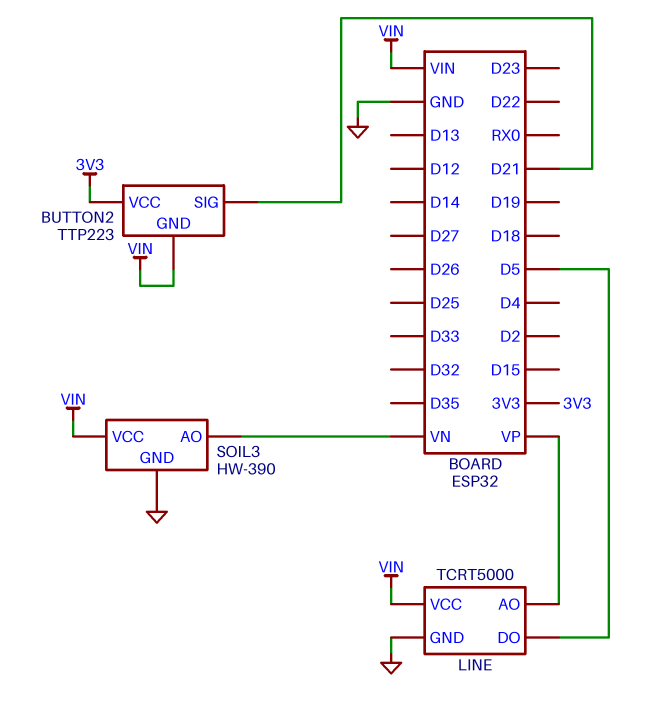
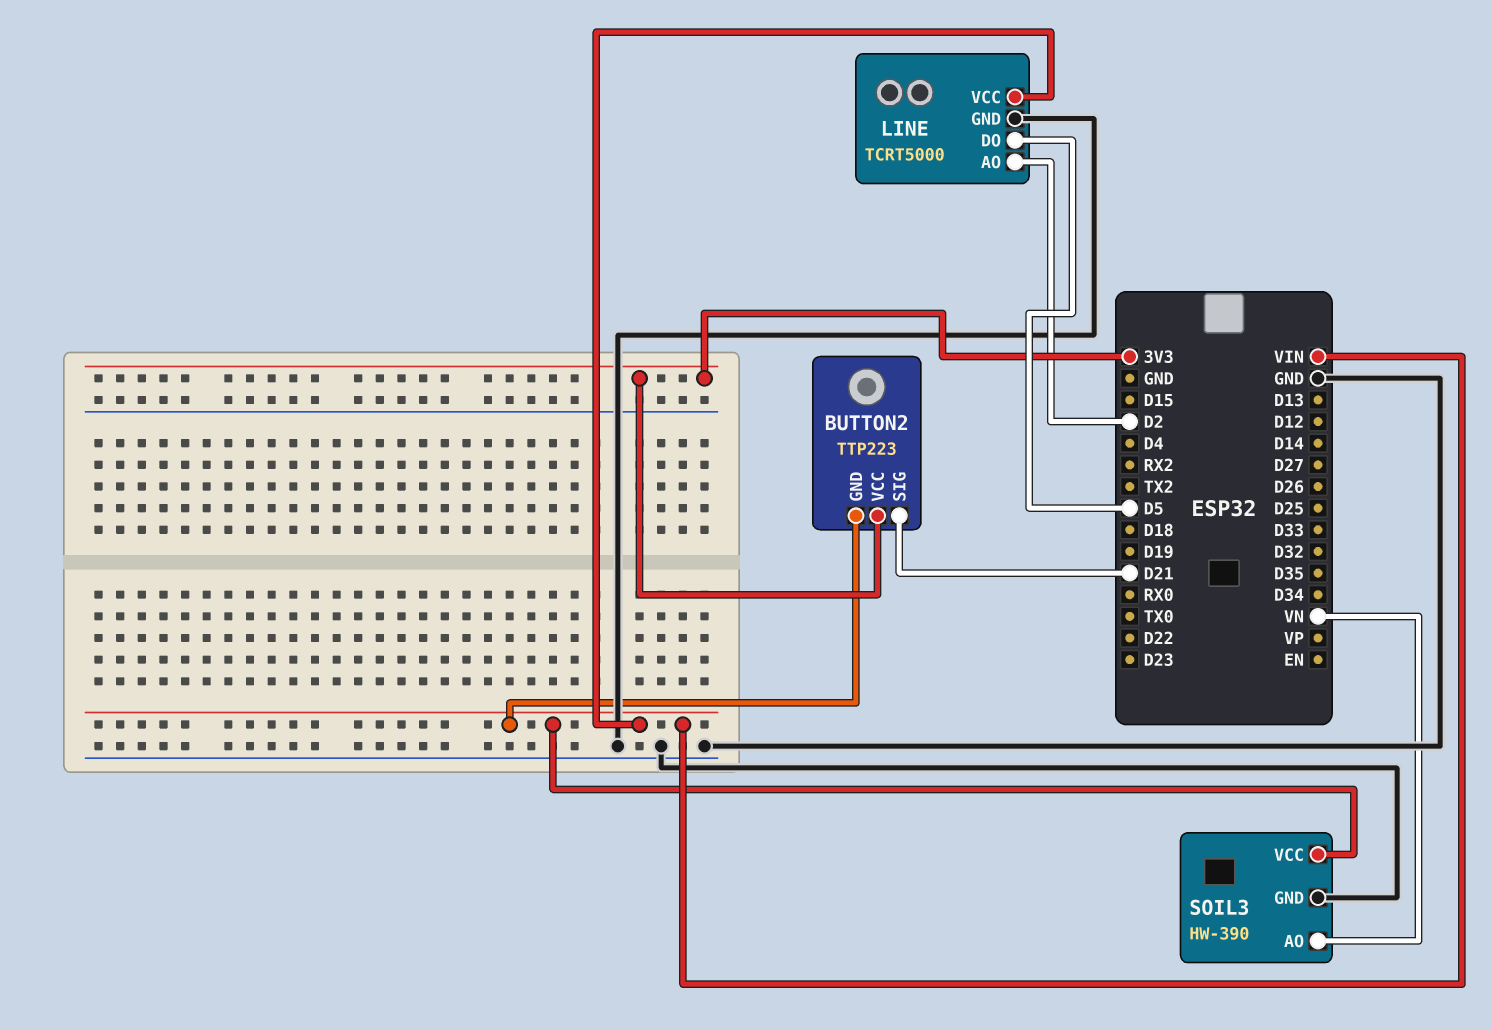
LINE pin AO: VP -> D2

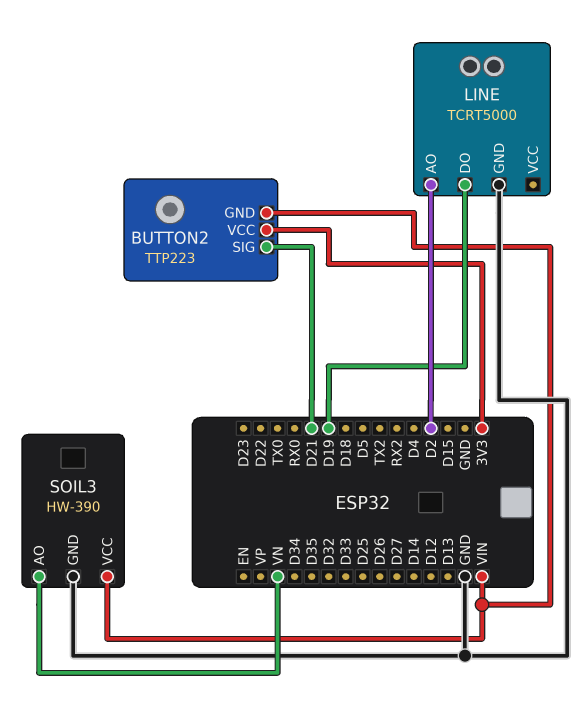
LINE pin DO: D5 -> D19
LINE pin VCC: VIN -> none

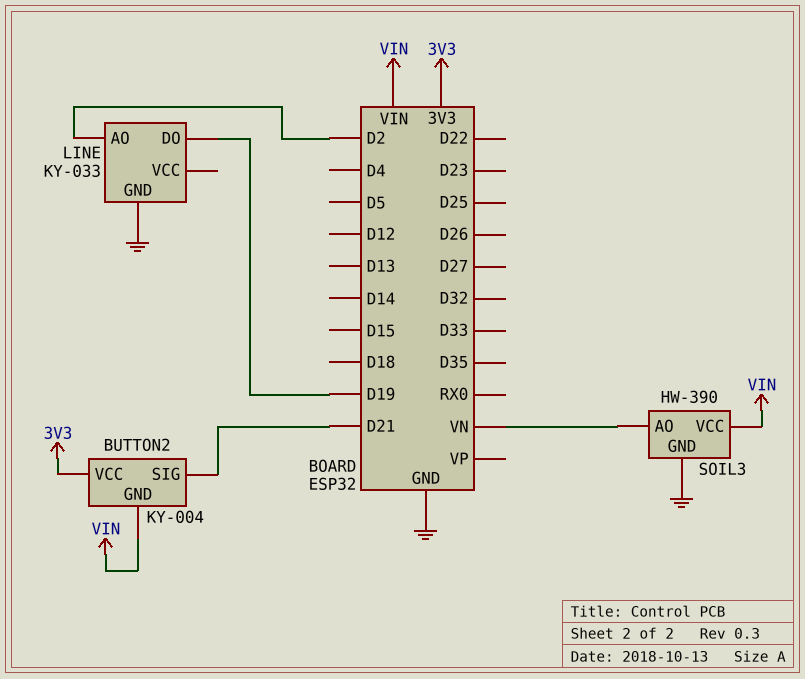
BUTTON2: TTP223 -> KY-004
LINE: TCRT5000 -> KY-033

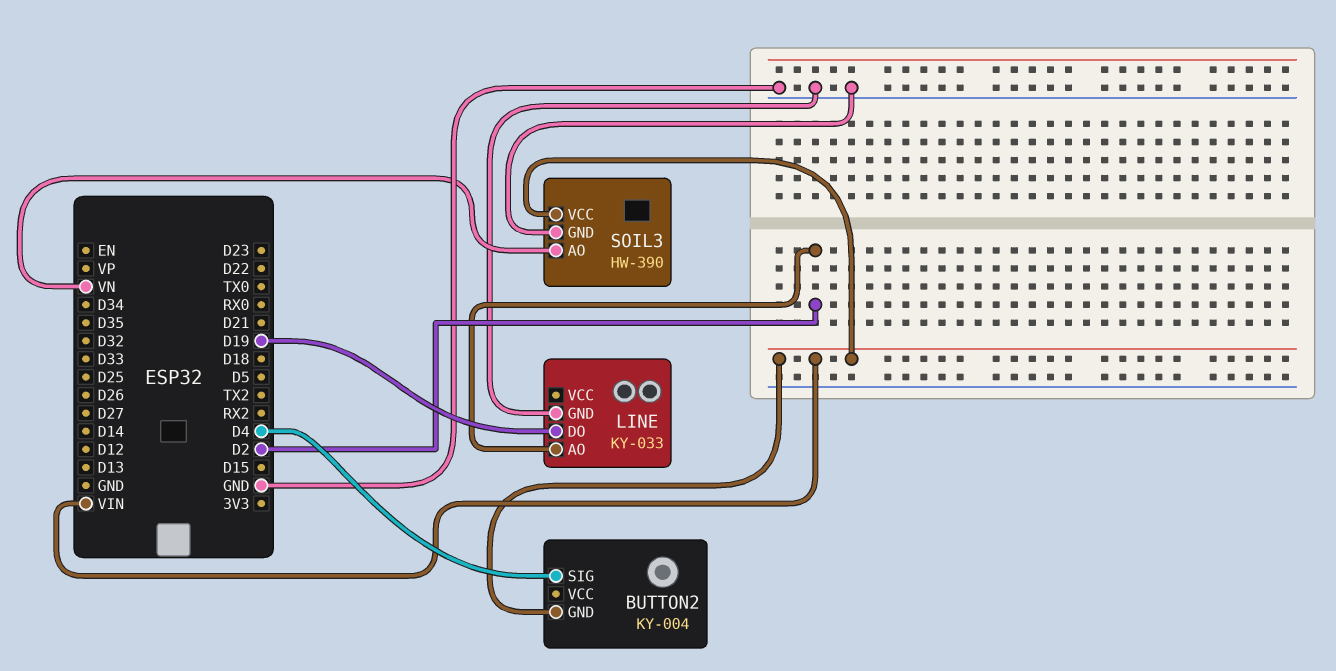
BUTTON2 pin SIG: D21 -> D4
BUTTON2 pin VCC: 3V3 -> none

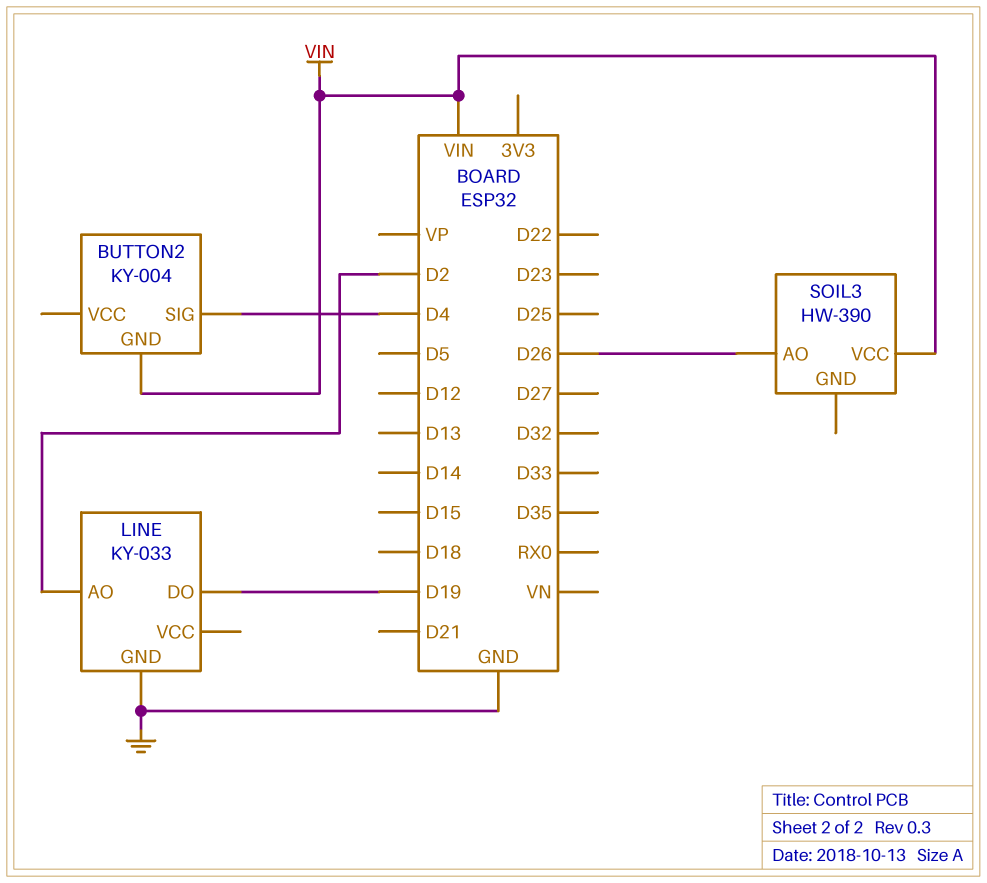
SOIL3 pin AO: VN -> D26
SOIL3 pin GND: GND -> none

